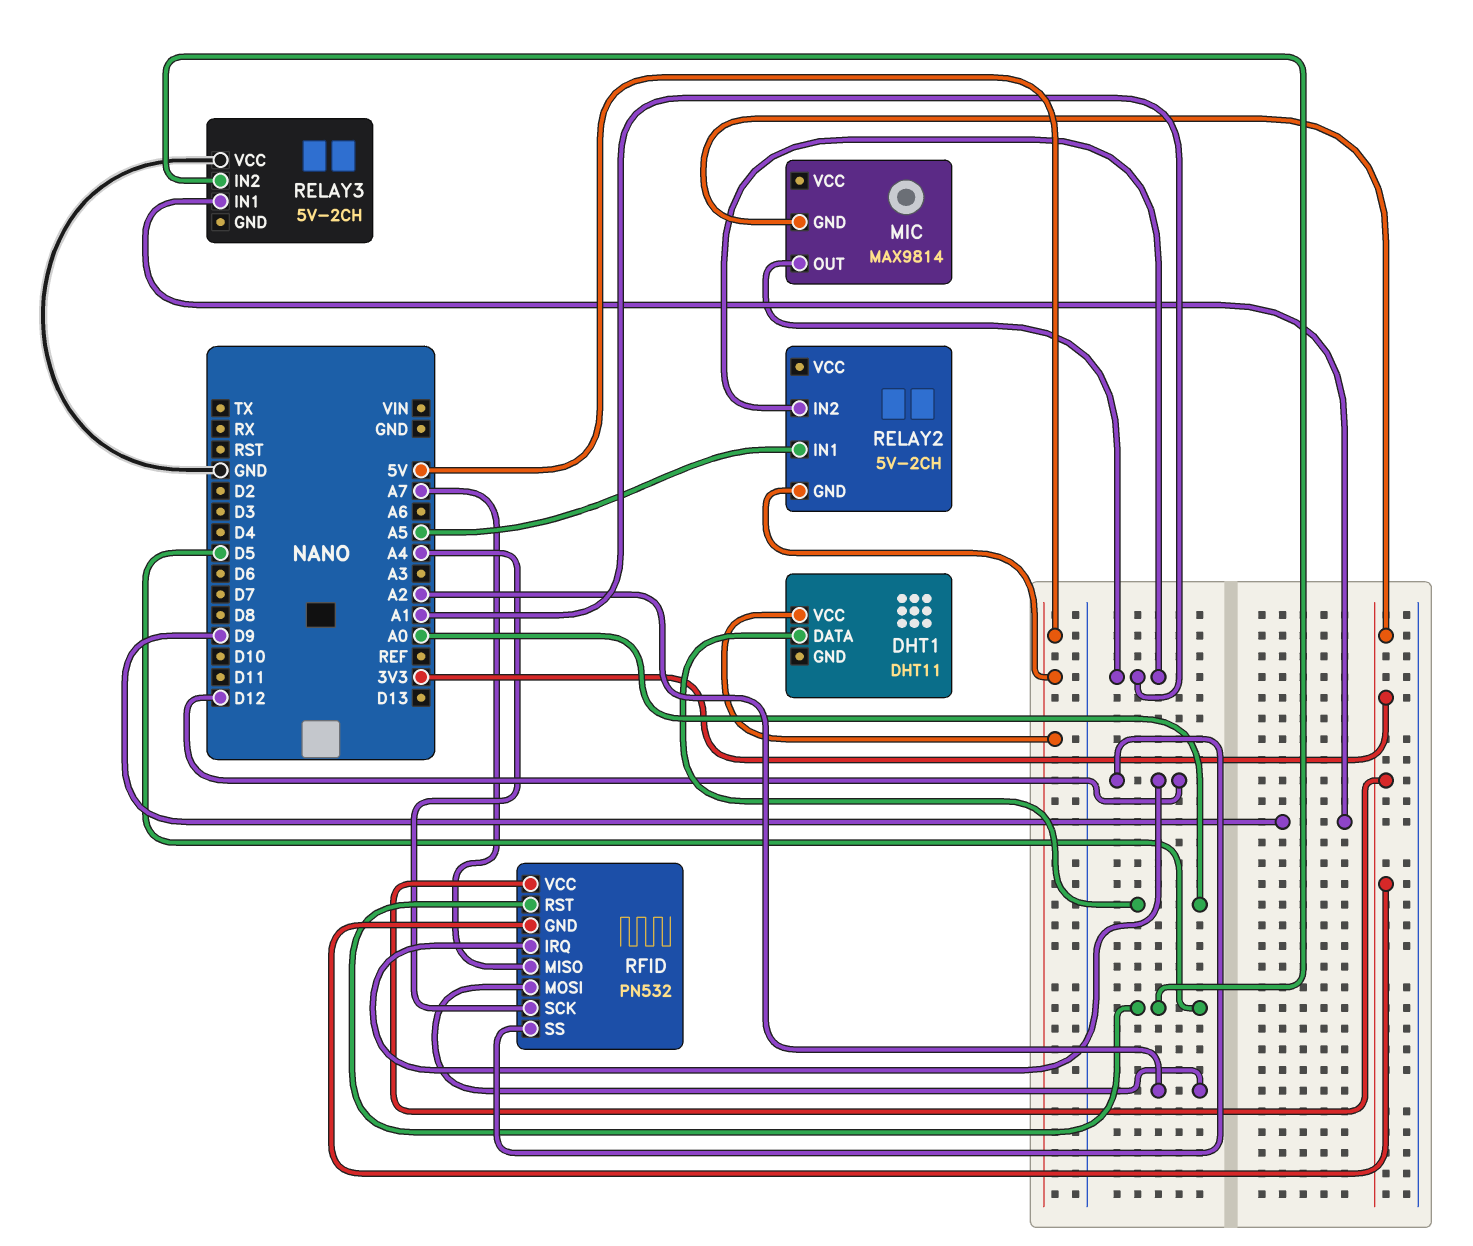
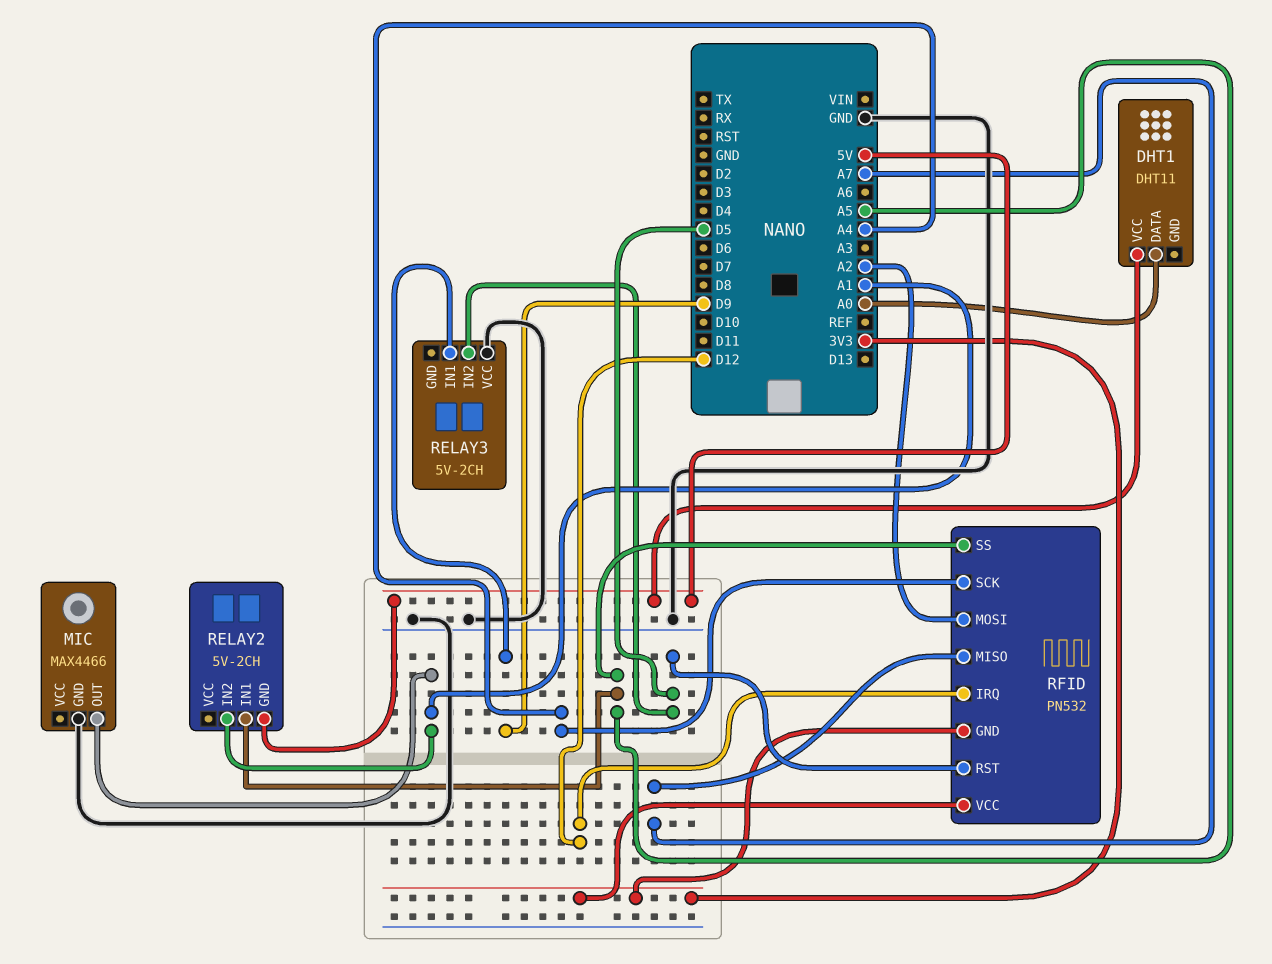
MIC: MAX9814 -> MAX4466
MIC pin GND: 3V3 -> GND
RFID pin SS: D12 -> A5

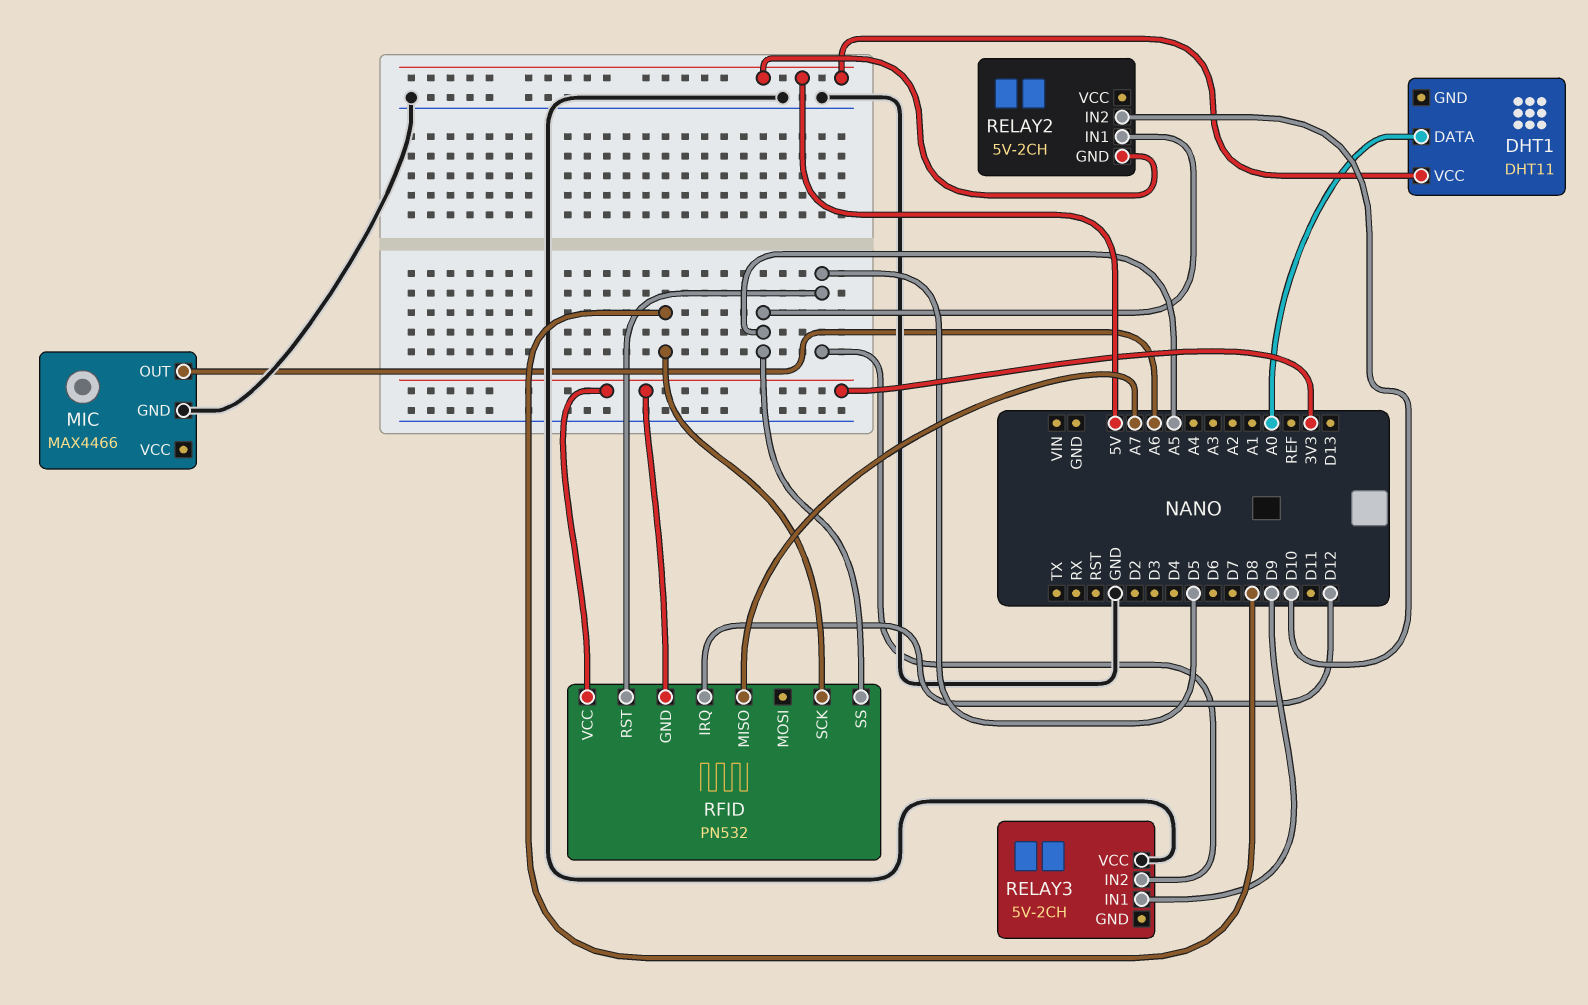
MIC pin OUT: A1 -> A6
RELAY2 pin IN2: A1 -> D10
RFID pin MOSI: A2 -> none
RFID pin SCK: A4 -> D8

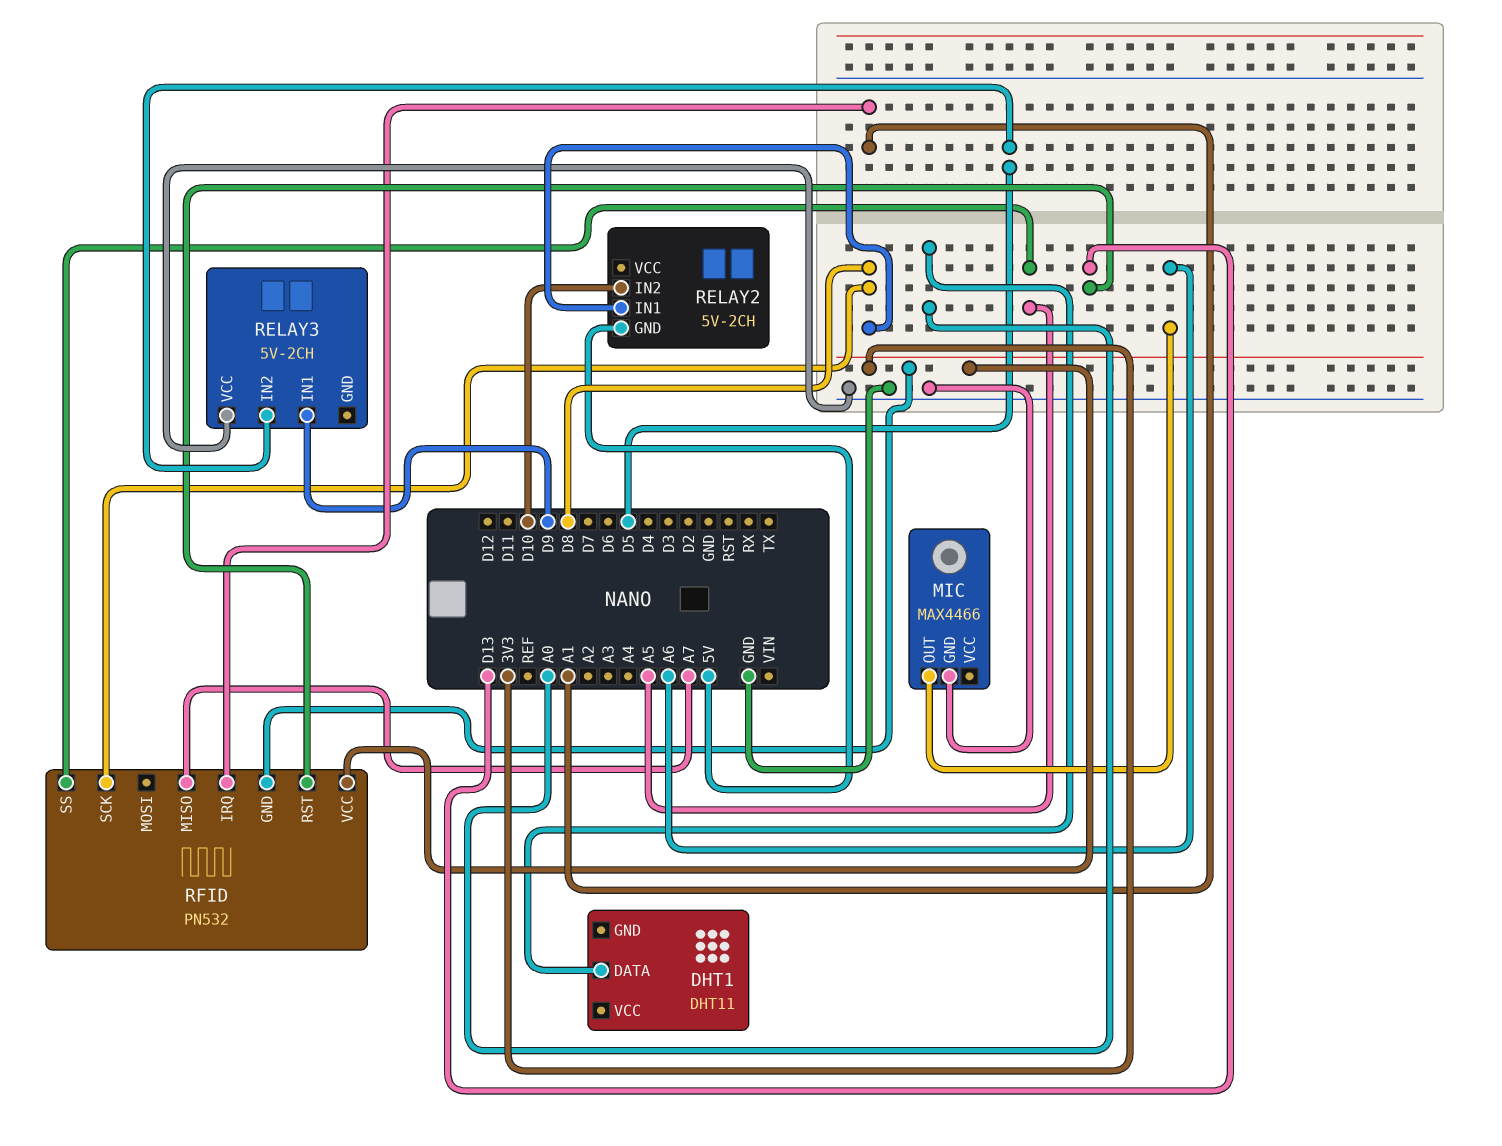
DHT1 pin VCC: 5V -> none
RELAY2 pin IN1: A5 -> D8
RFID pin IRQ: D12 -> A1
RFID pin RST: D5 -> D13

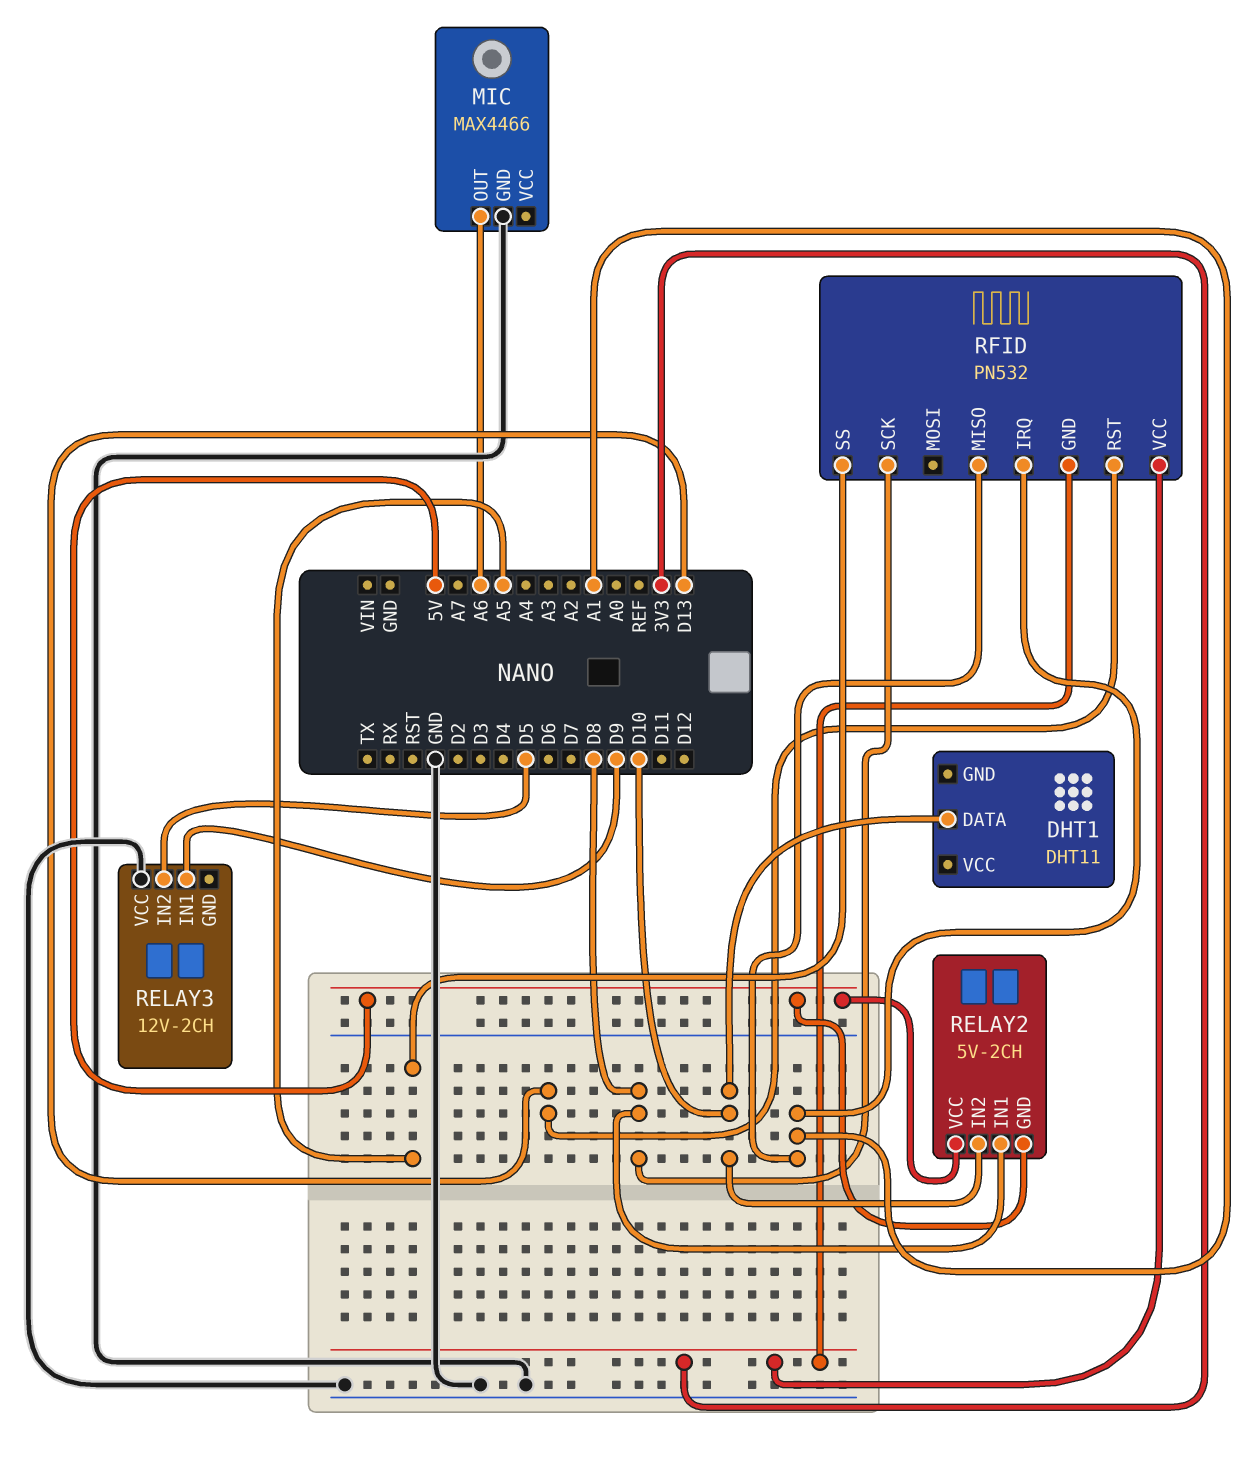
DHT1 pin DATA: A0 -> D10
RELAY2 pin VCC: none -> 5V
RELAY3: 5V-2CH -> 12V-2CH
RFID pin MISO: A7 -> A1

